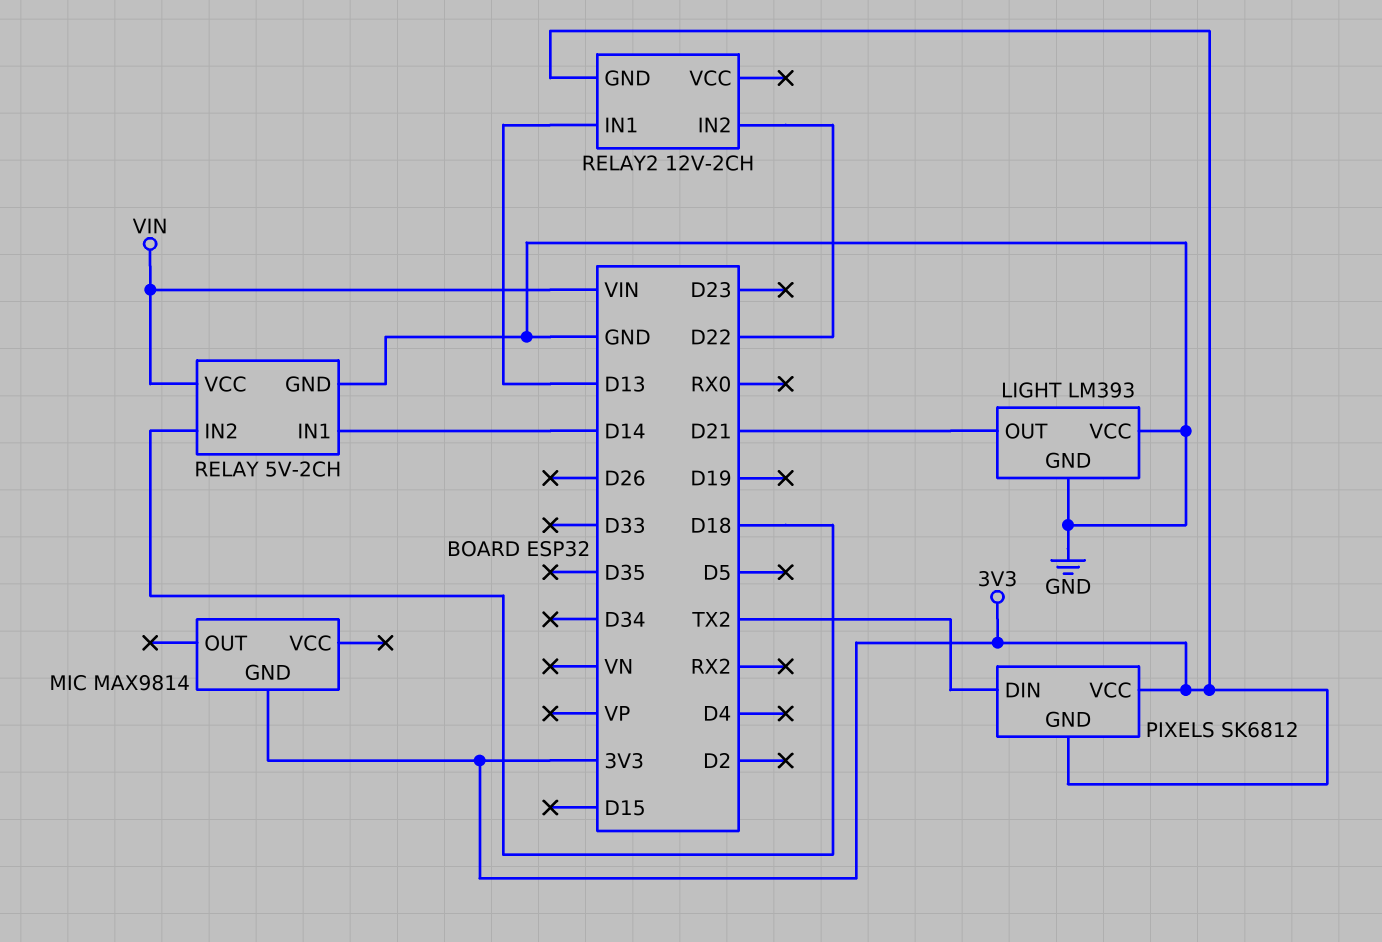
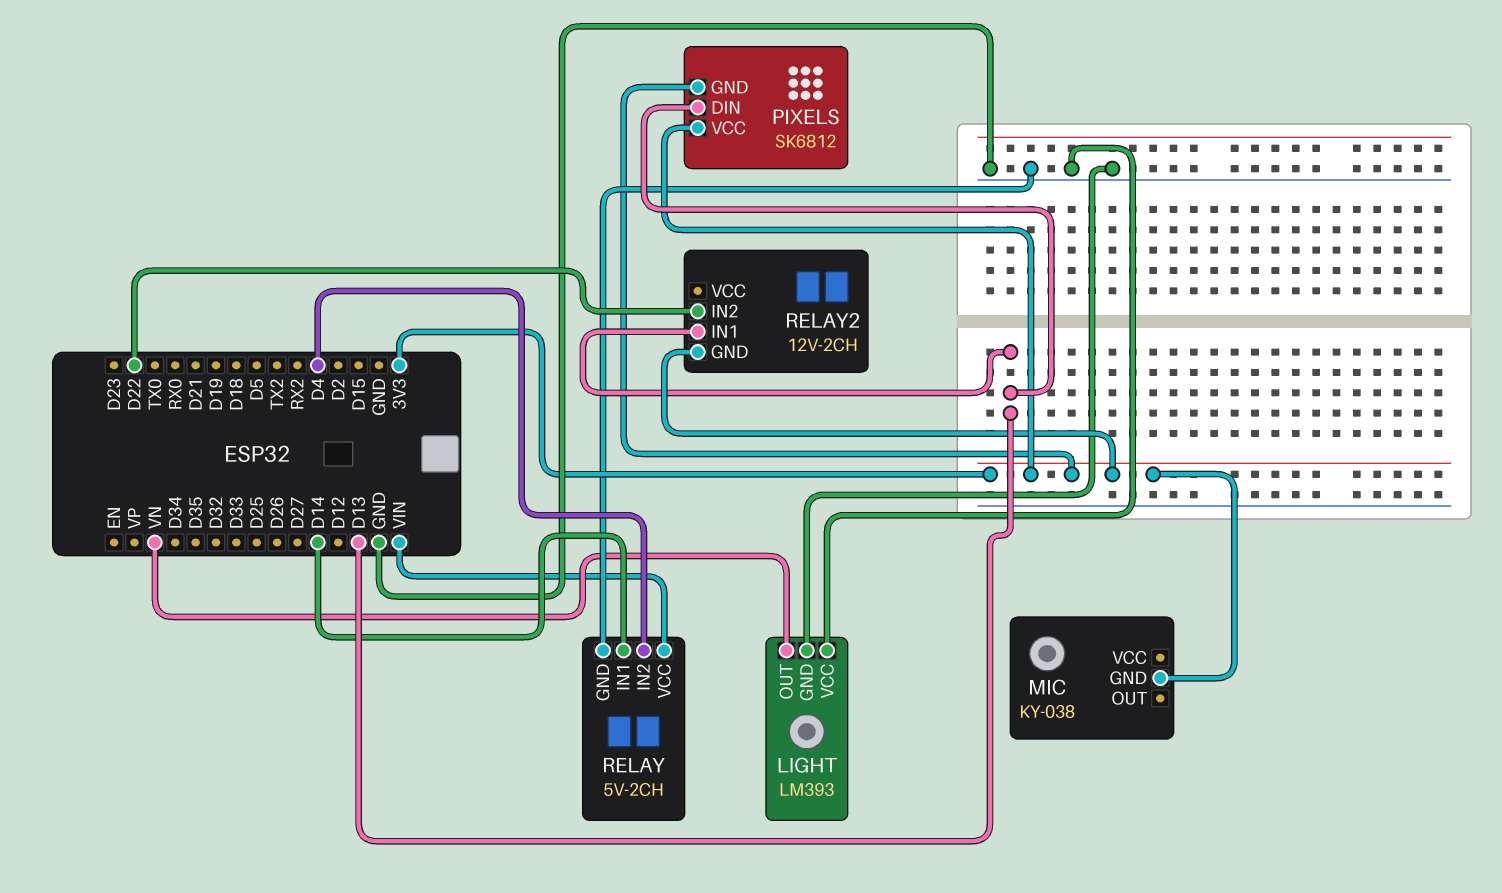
LIGHT pin OUT: D21 -> VN
MIC: MAX9814 -> KY-038
PIXELS pin DIN: TX2 -> D13
RELAY pin IN2: D18 -> D4

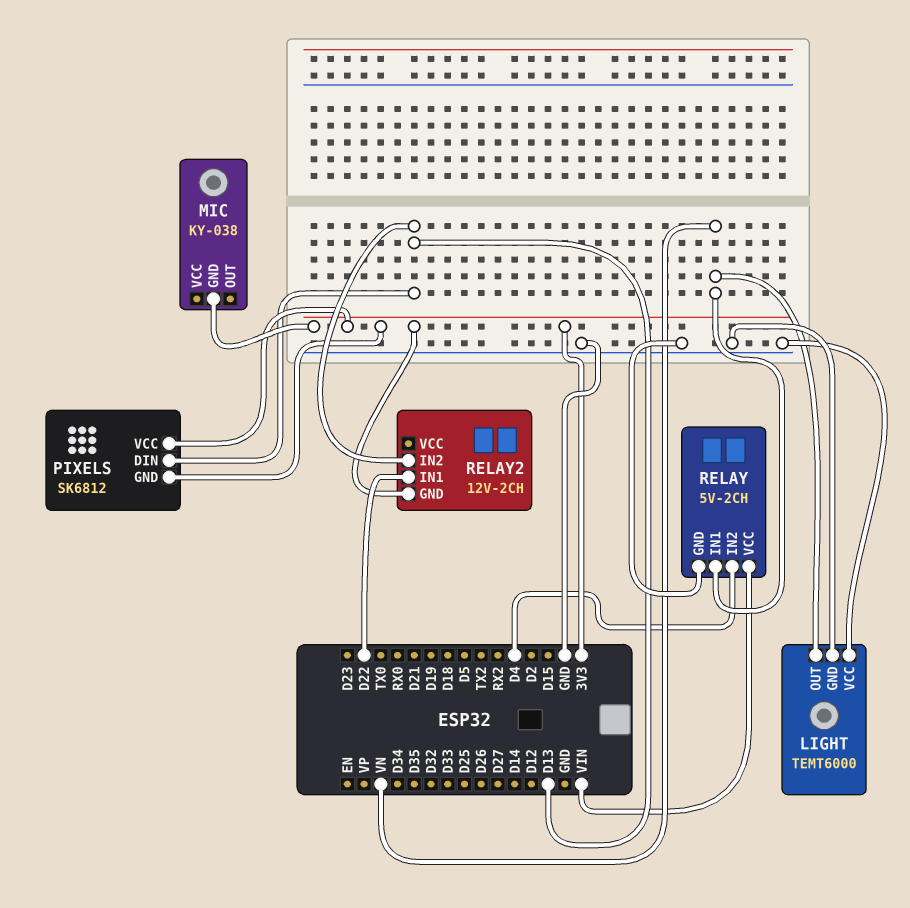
LIGHT: LM393 -> TEMT6000
RELAY pin IN1: D14 -> VN
RELAY2 pin IN1: D13 -> D22
RELAY2 pin IN2: D22 -> D13

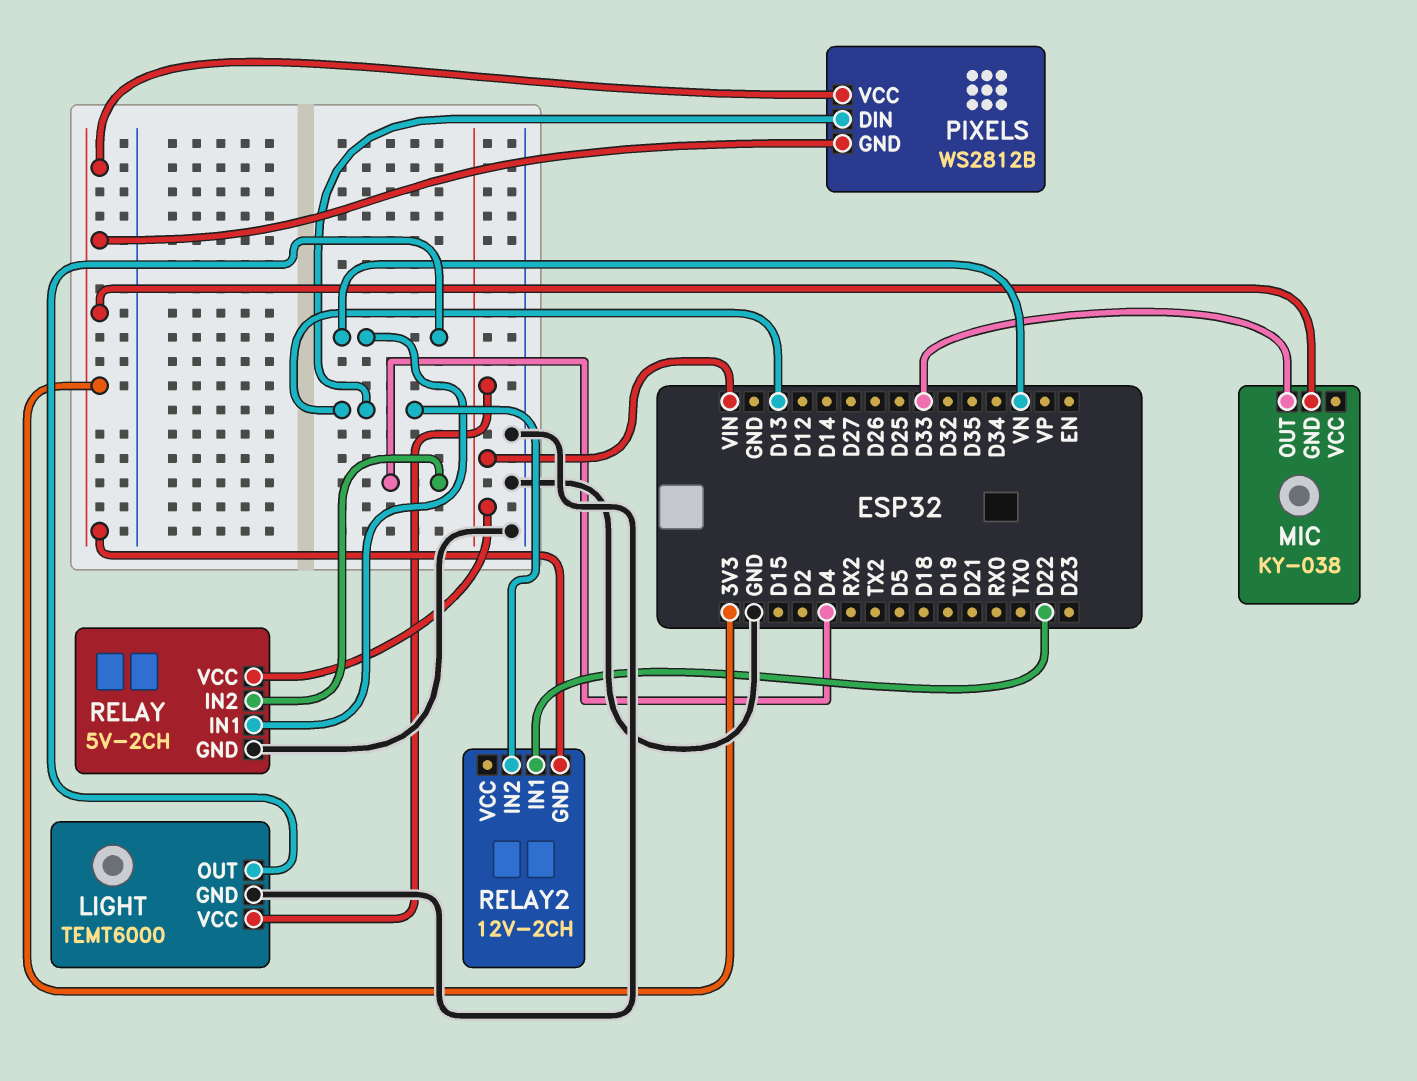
LIGHT pin VCC: GND -> VIN
MIC pin OUT: none -> D33
PIXELS: SK6812 -> WS2812B

